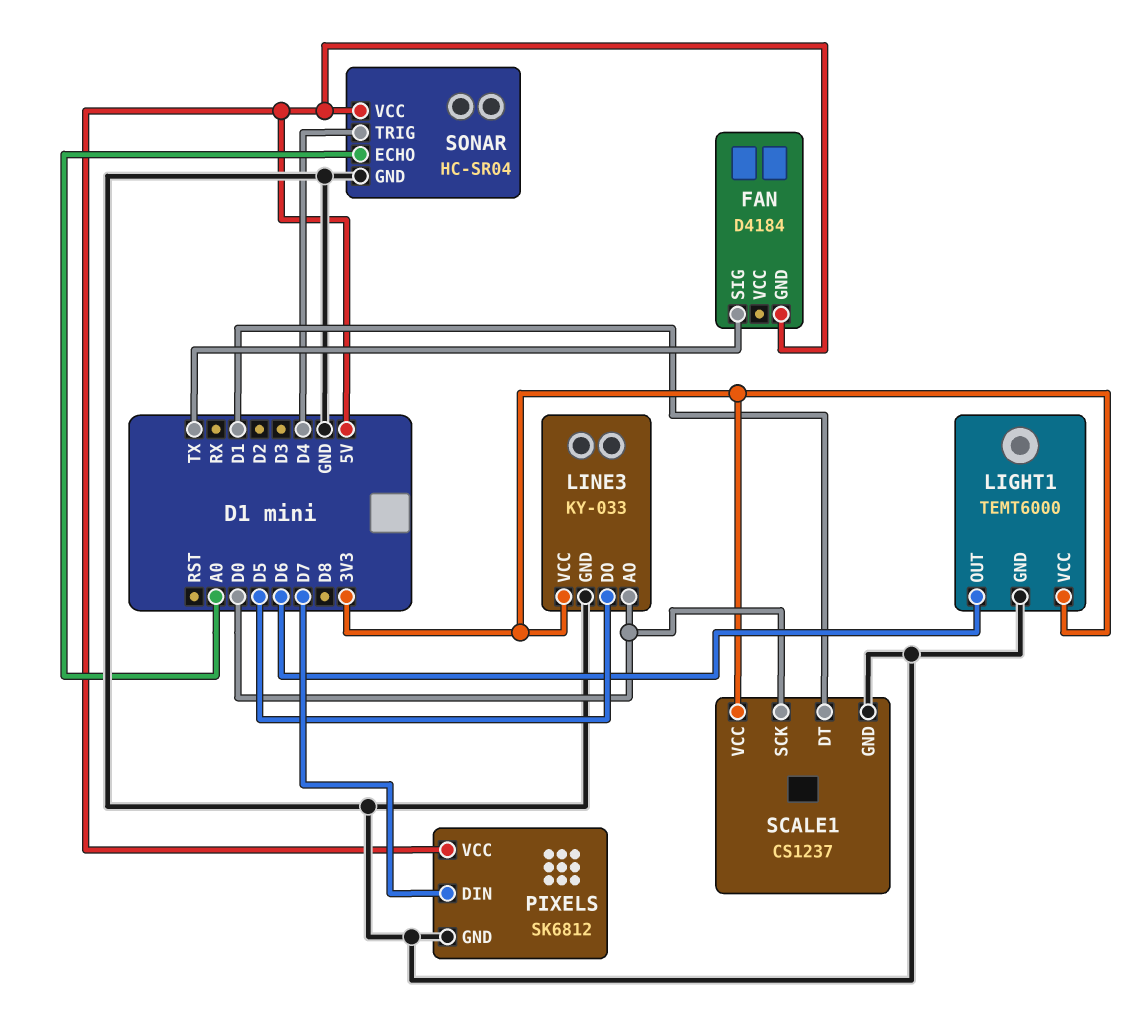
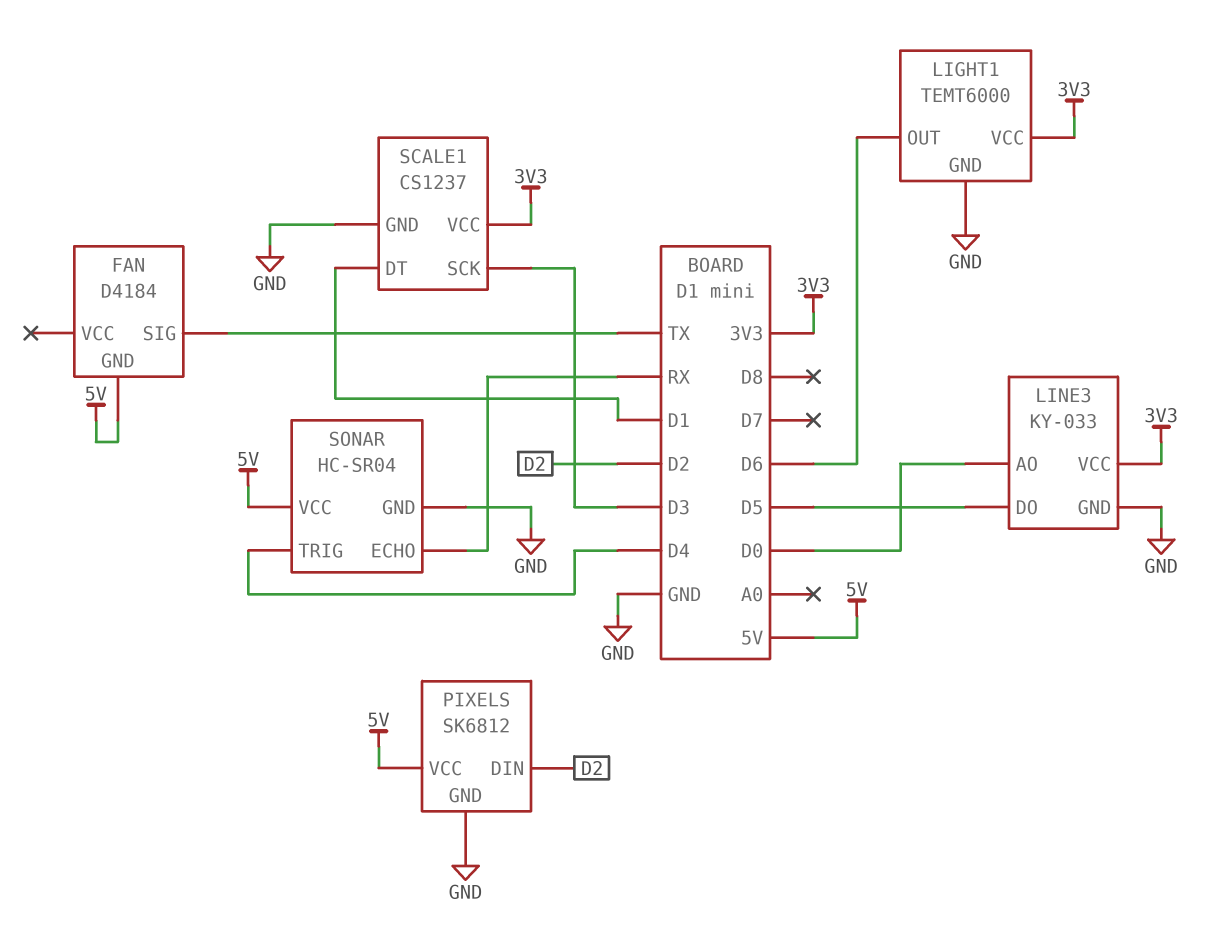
PIXELS pin DIN: D7 -> D2
SCALE1 pin SCK: D0 -> D3
SONAR pin ECHO: A0 -> RX

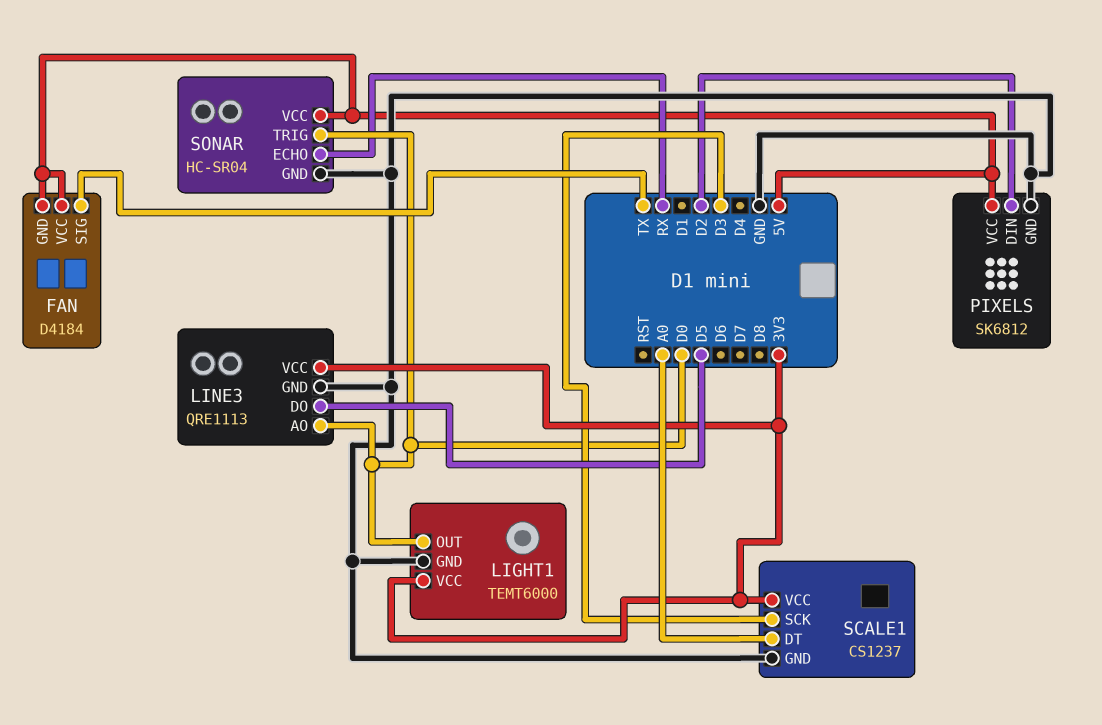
FAN pin VCC: none -> 5V
LIGHT1 pin OUT: D6 -> D0
LINE3: KY-033 -> QRE1113
SCALE1 pin DT: D1 -> A0
SONAR pin TRIG: D4 -> D0

